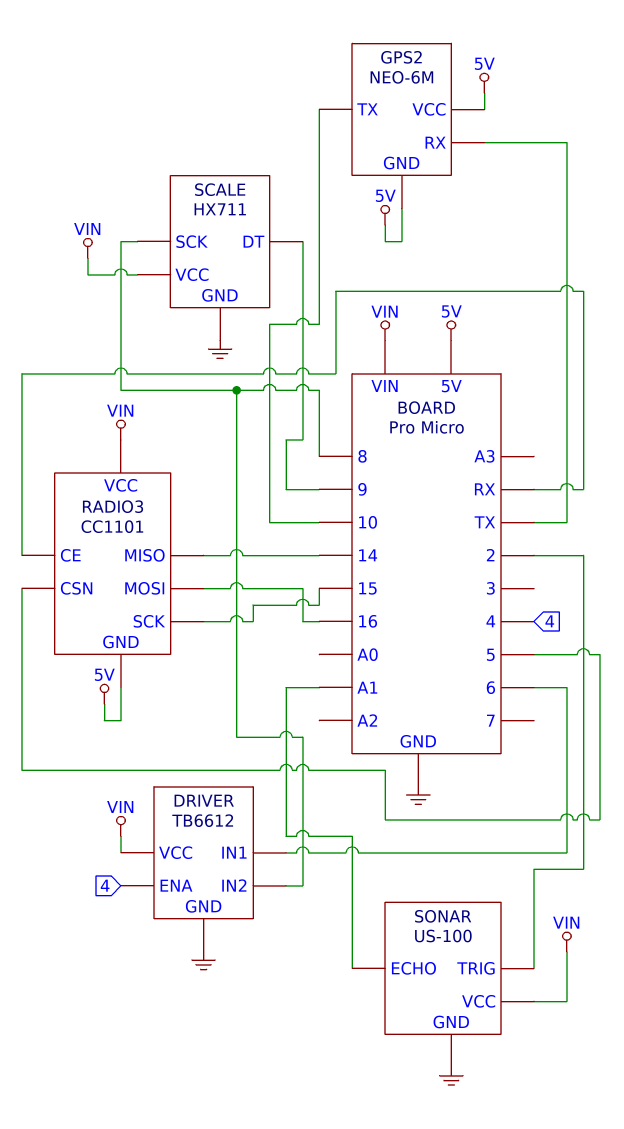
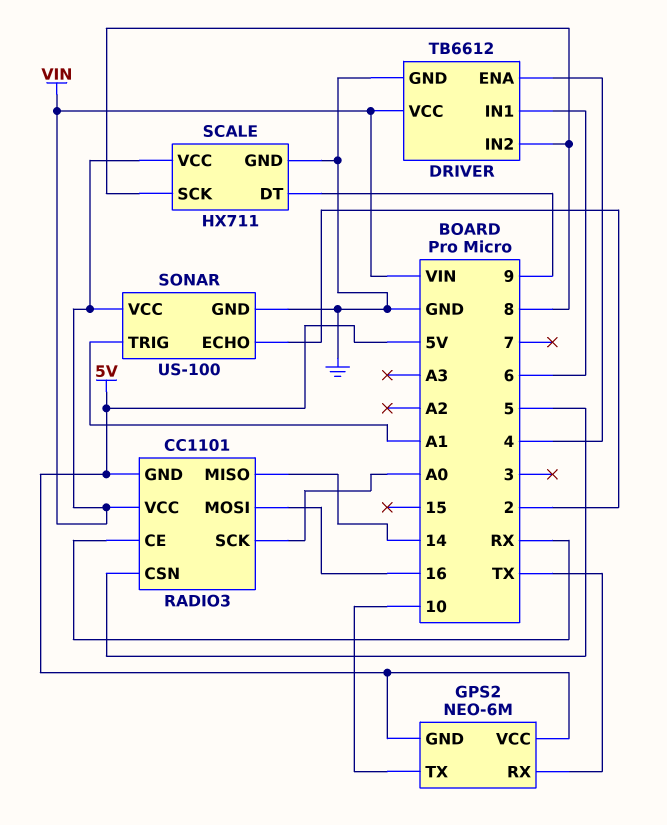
RADIO3 pin SCK: 15 -> A0
SONAR pin ECHO: A1 -> 2
SONAR pin TRIG: 2 -> A1

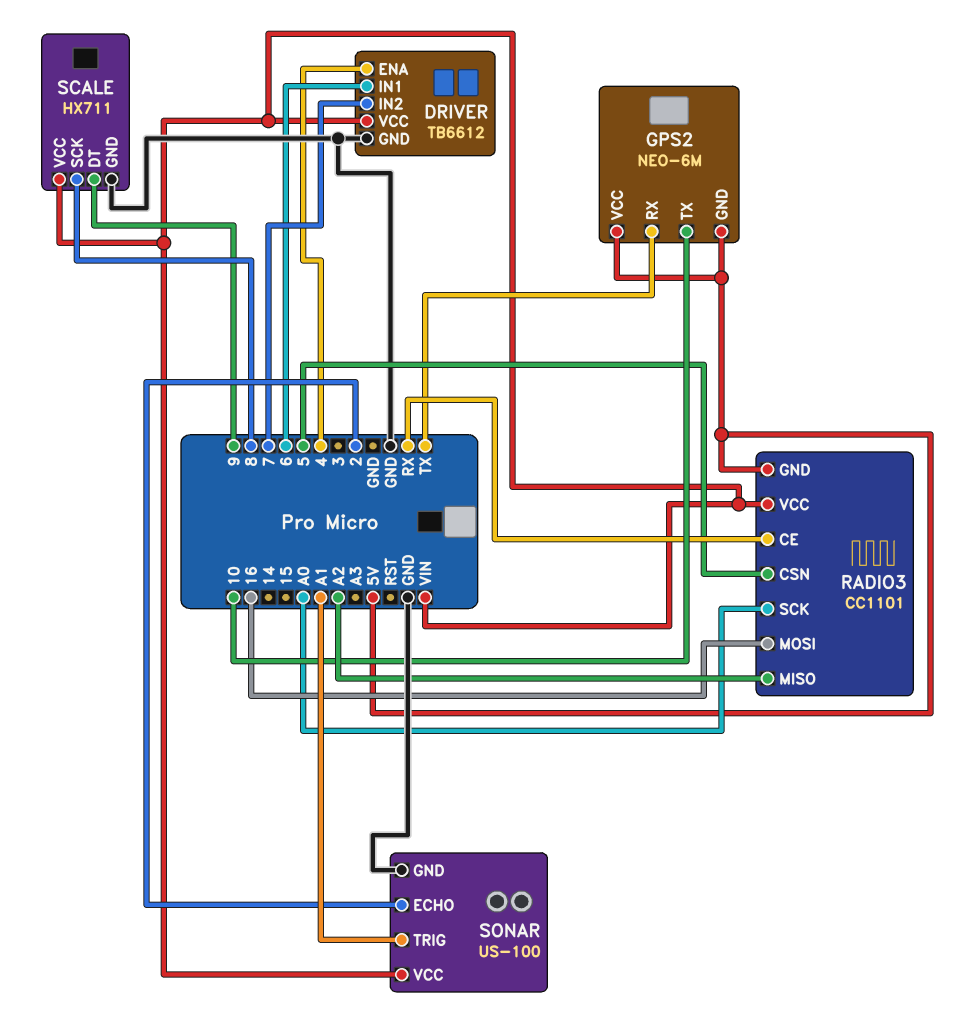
DRIVER pin IN2: 8 -> 7
RADIO3 pin MISO: 14 -> A2

